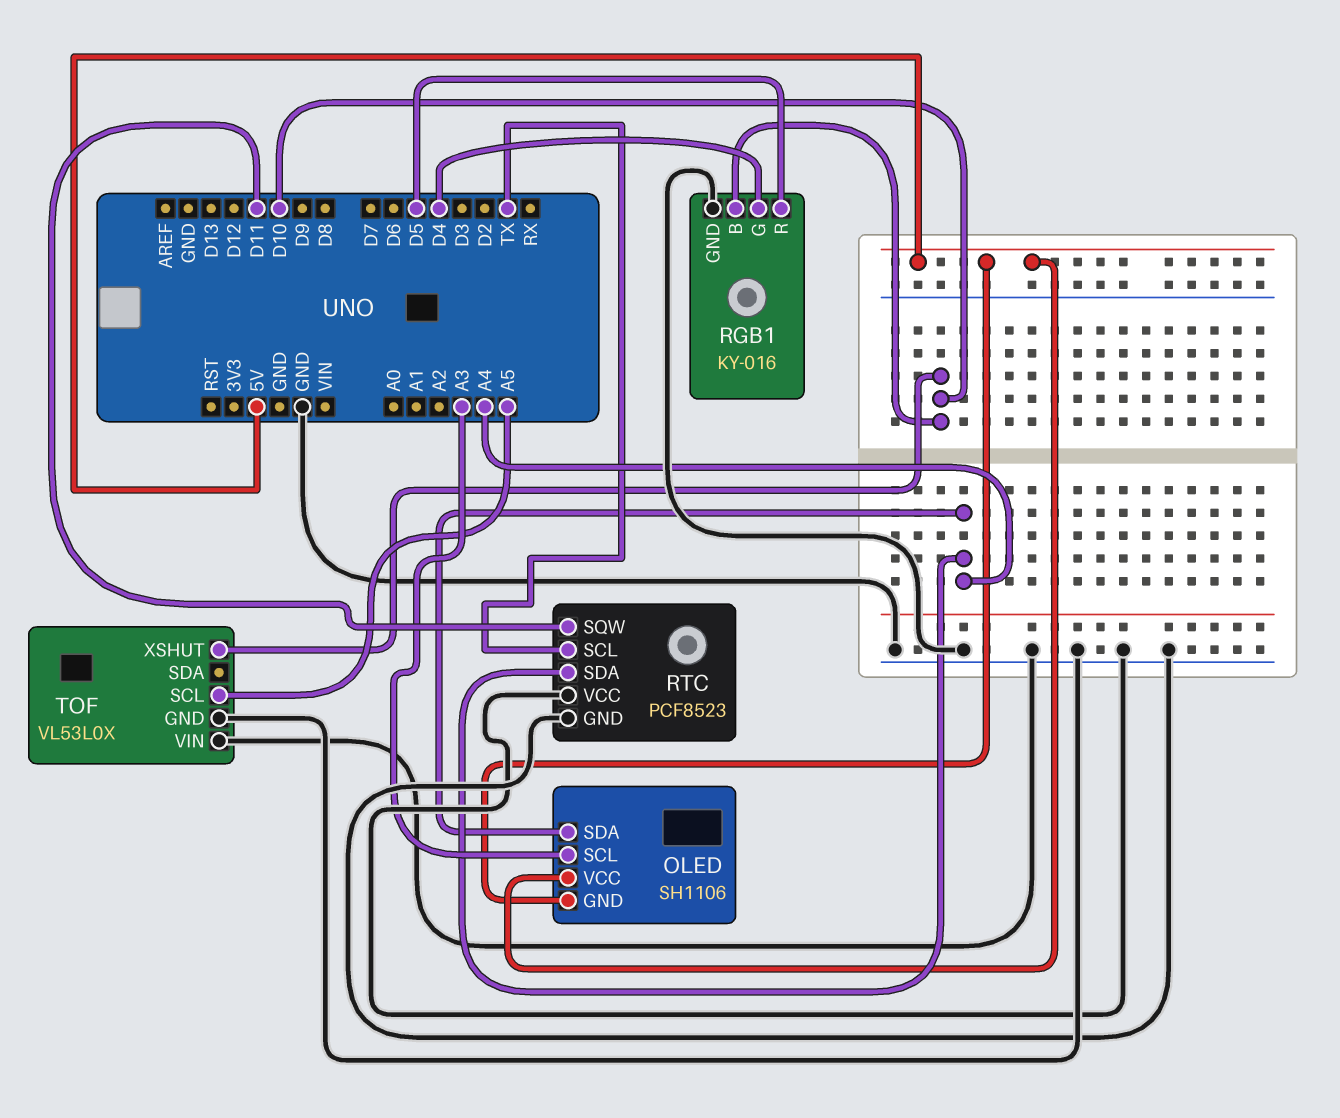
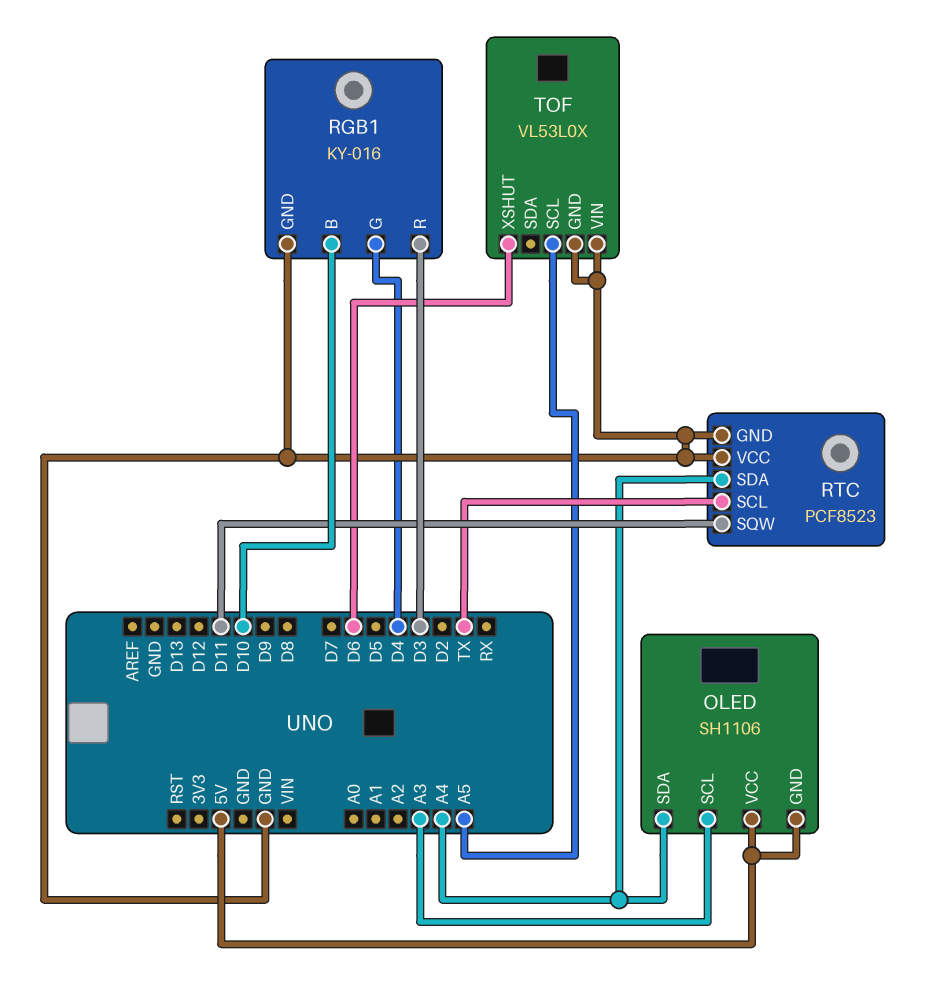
RGB1 pin R: D5 -> D3
TOF pin XSHUT: D10 -> D6

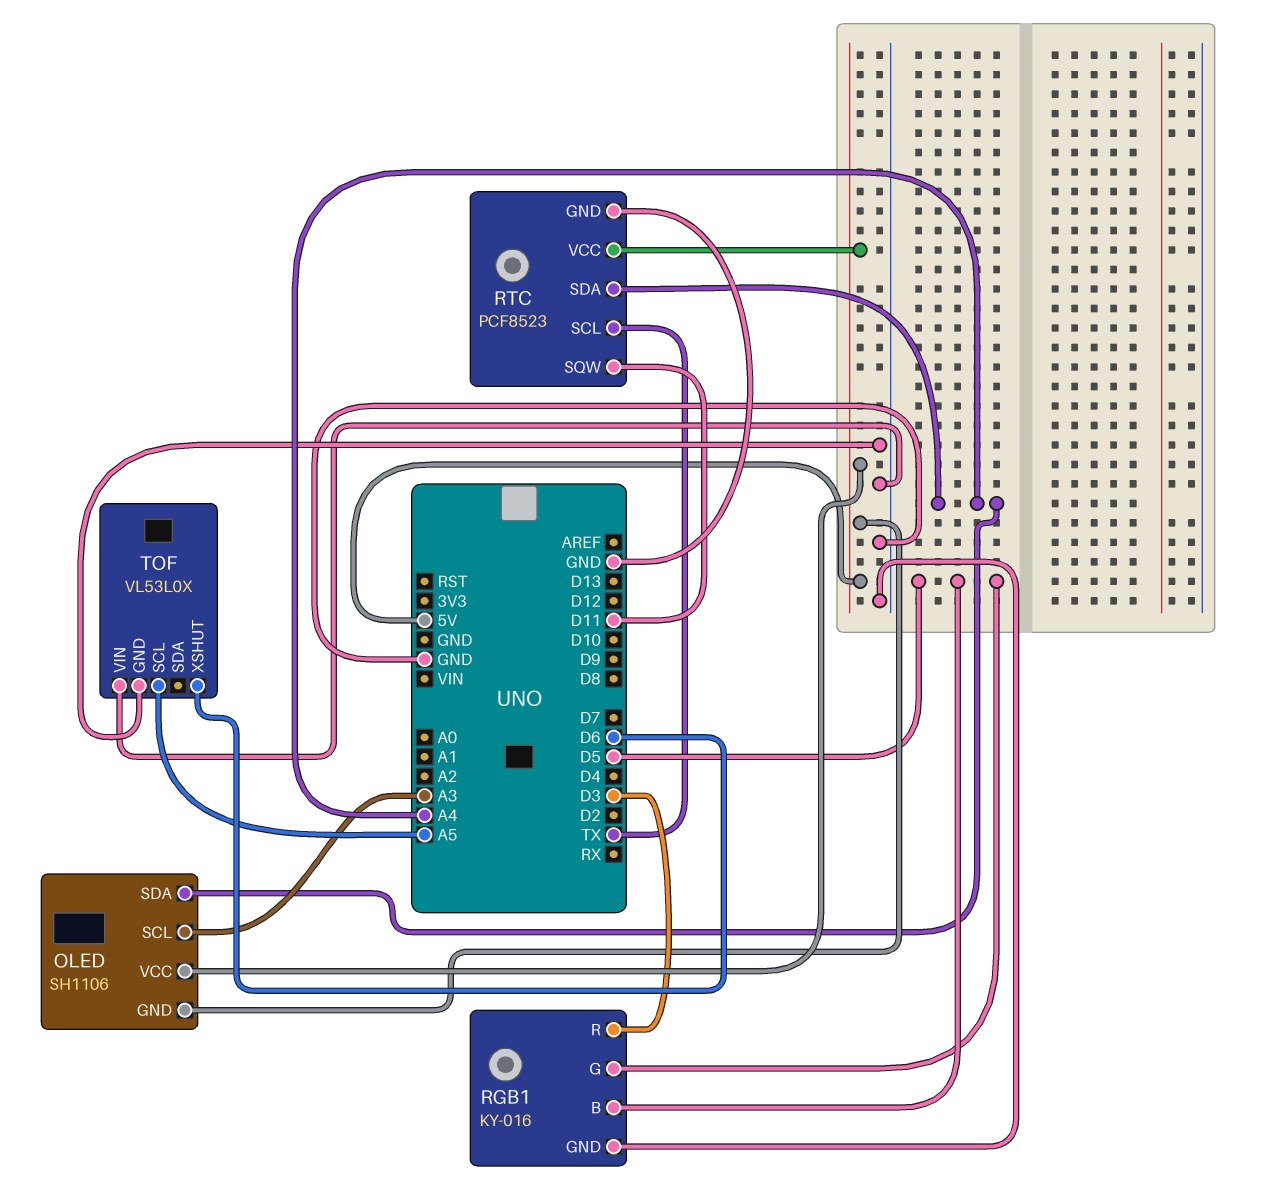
RGB1 pin B: D10 -> D5
RGB1 pin G: D4 -> D5
RTC pin VCC: GND -> 5V

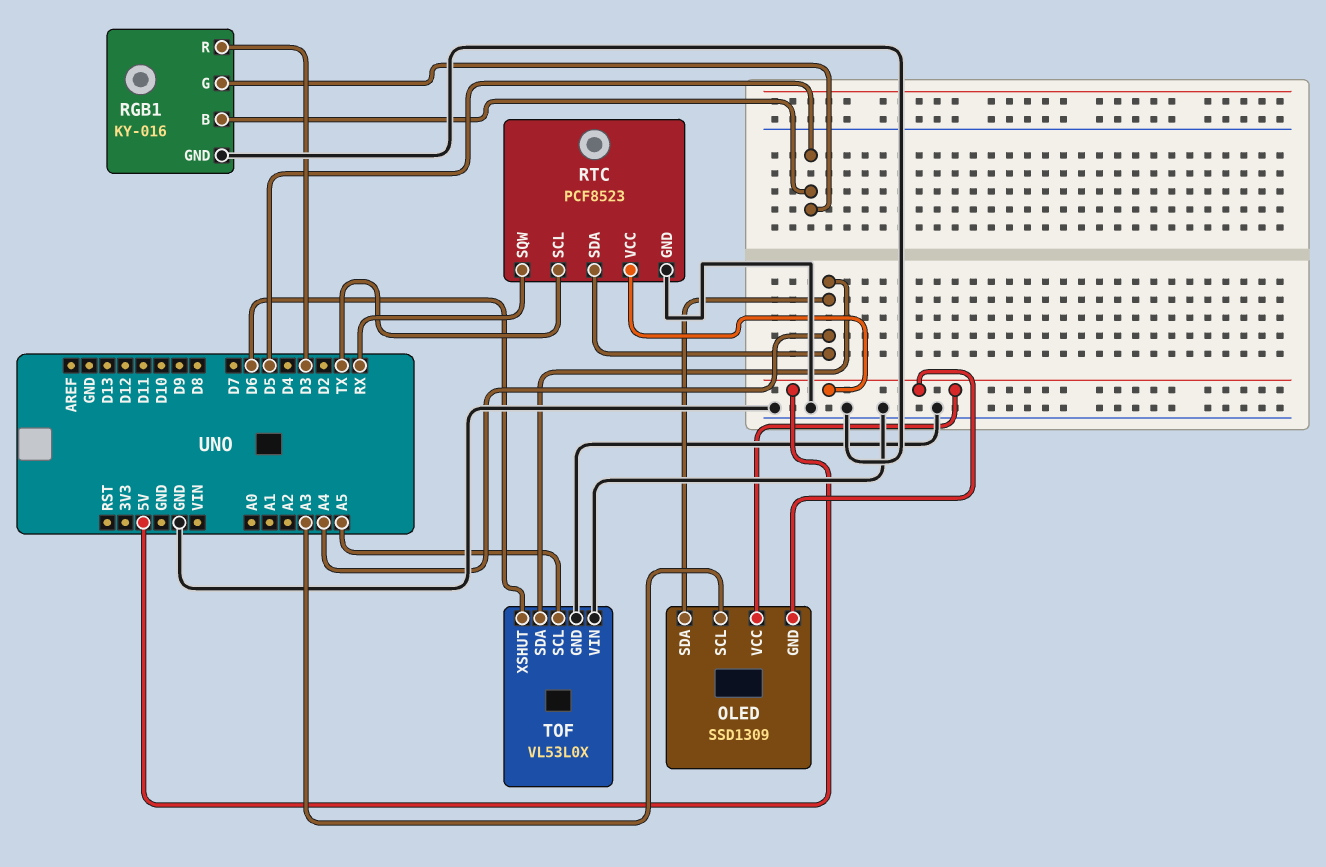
OLED: SH1106 -> SSD1309
RTC pin SQW: D11 -> RX
TOF pin SDA: none -> A4

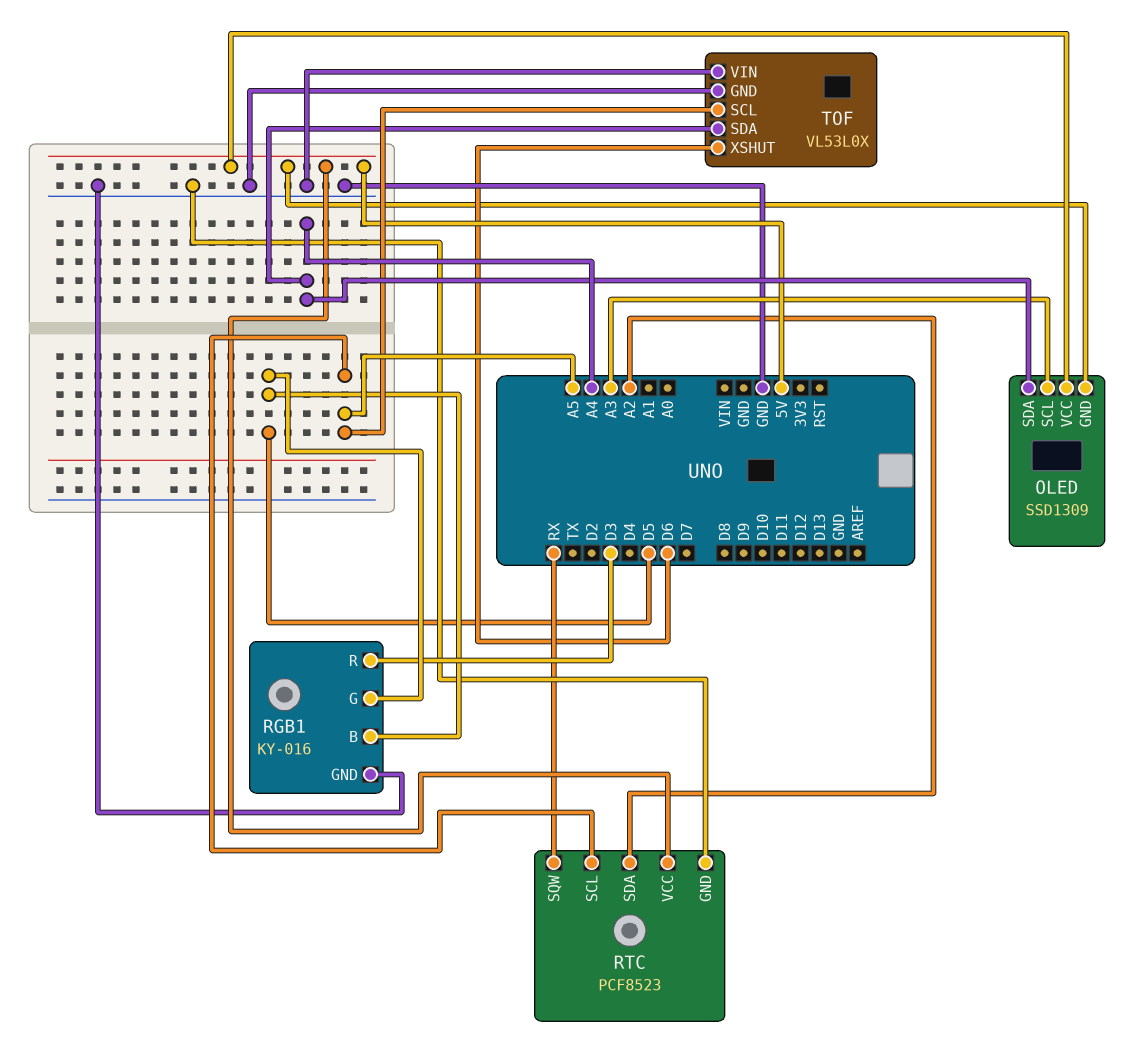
RTC pin SCL: TX -> A5
RTC pin SDA: A4 -> A2

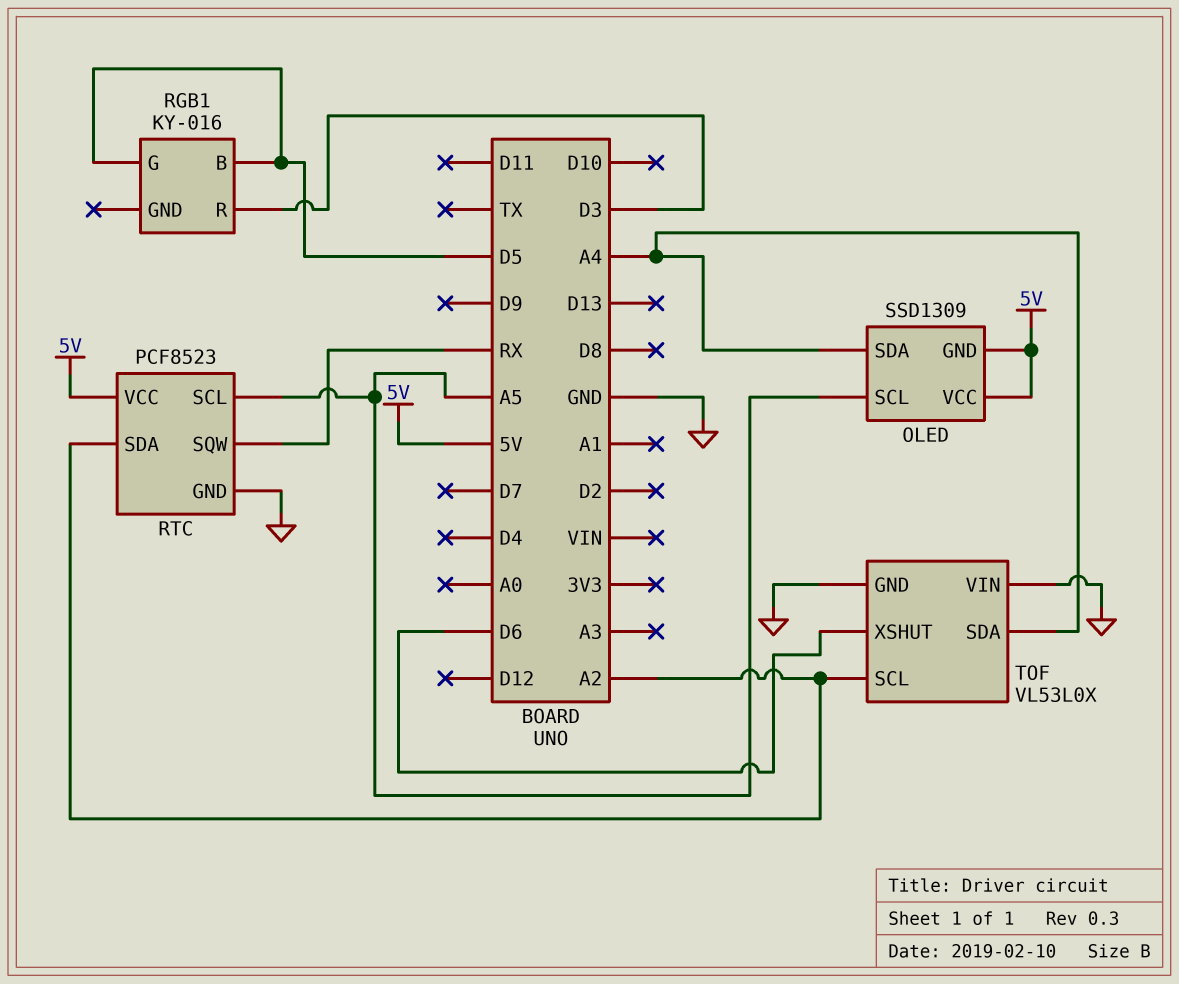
OLED pin SCL: A3 -> A5
RGB1 pin GND: GND -> none
TOF pin SCL: A5 -> A2

